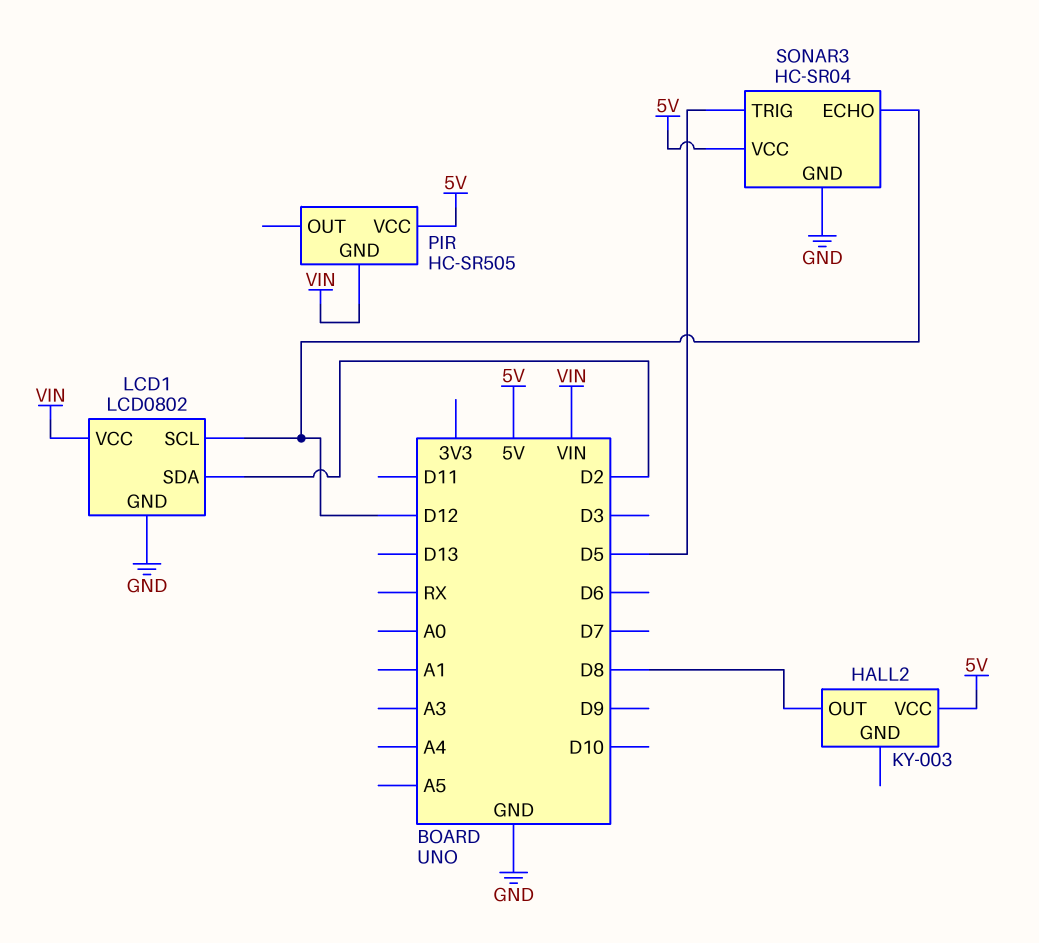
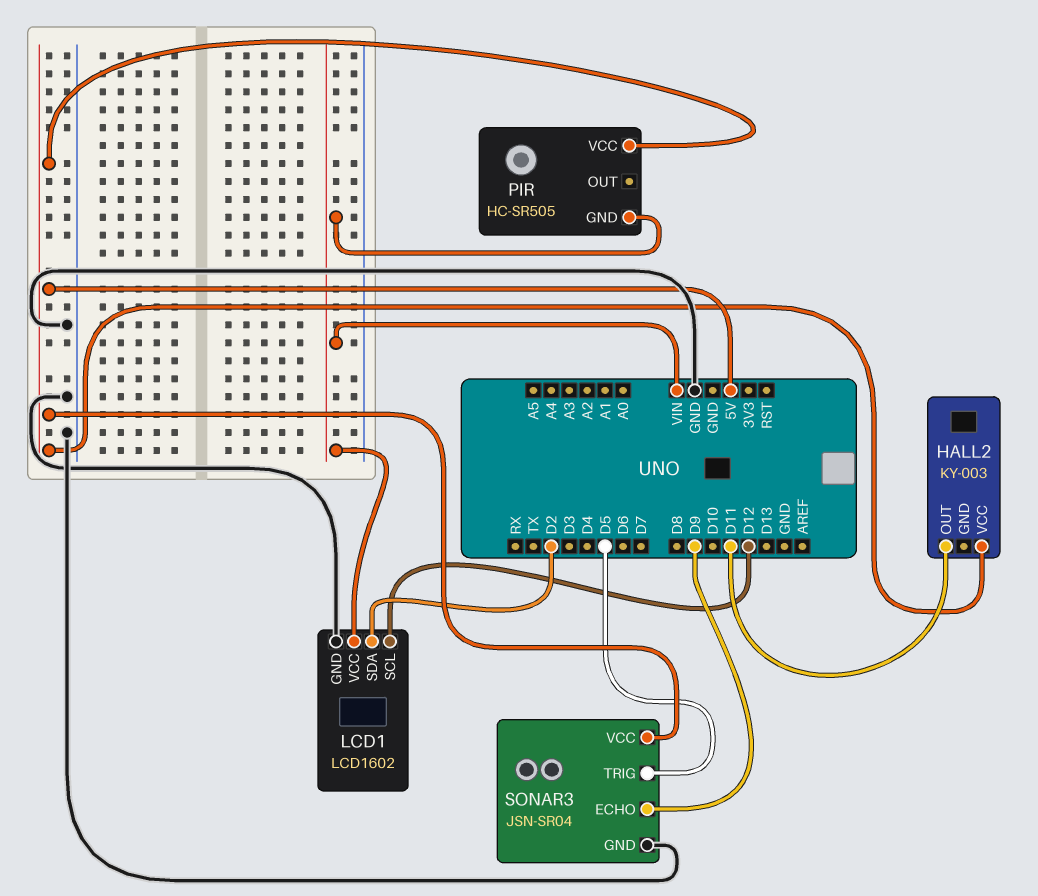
HALL2 pin OUT: D8 -> D11
LCD1: LCD0802 -> LCD1602
SONAR3: HC-SR04 -> JSN-SR04
SONAR3 pin ECHO: D12 -> D9

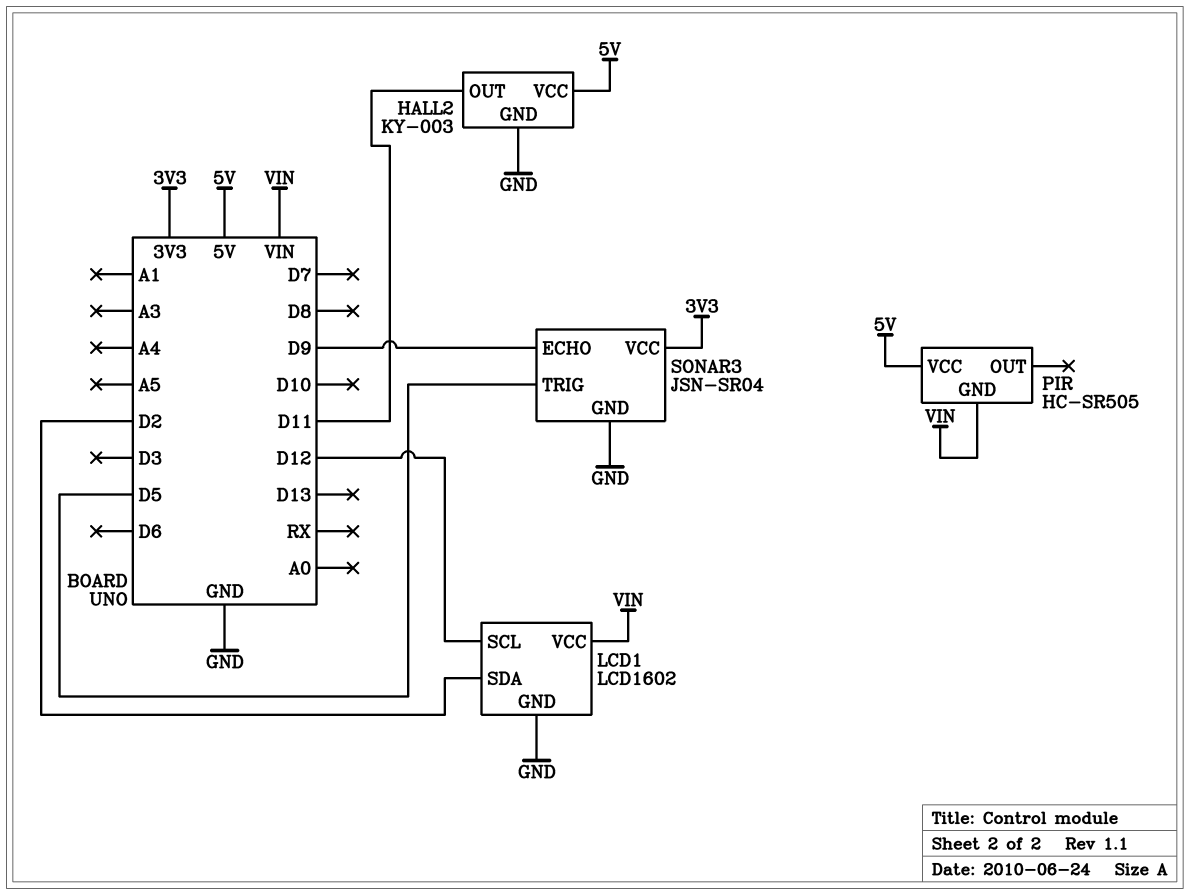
HALL2 pin GND: none -> GND
SONAR3 pin VCC: 5V -> 3V3

